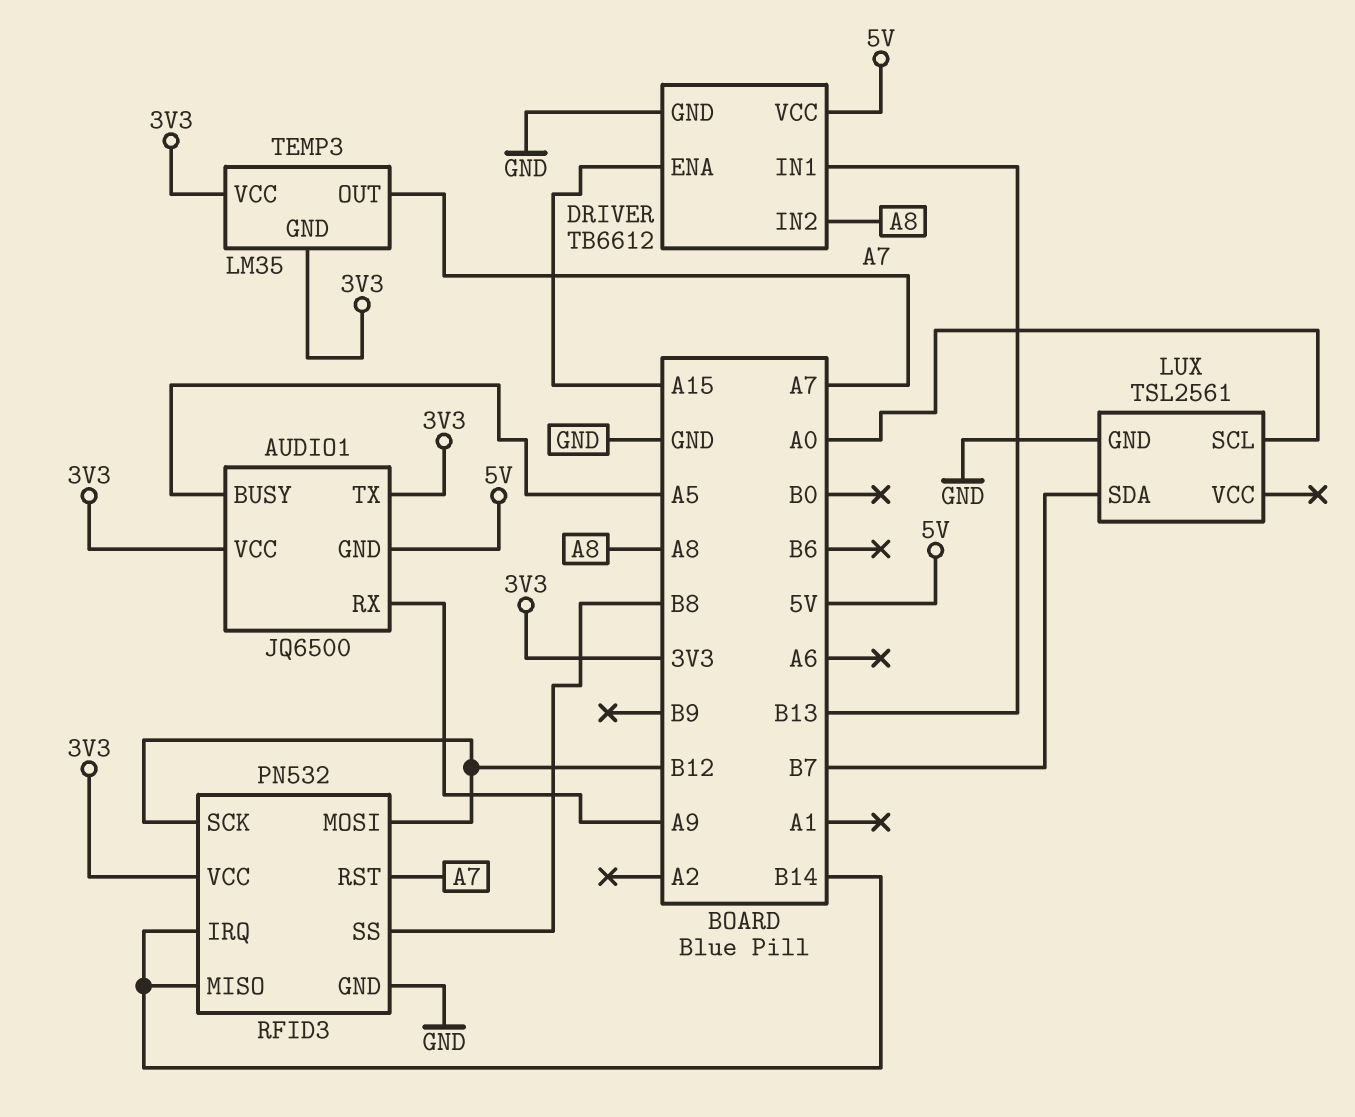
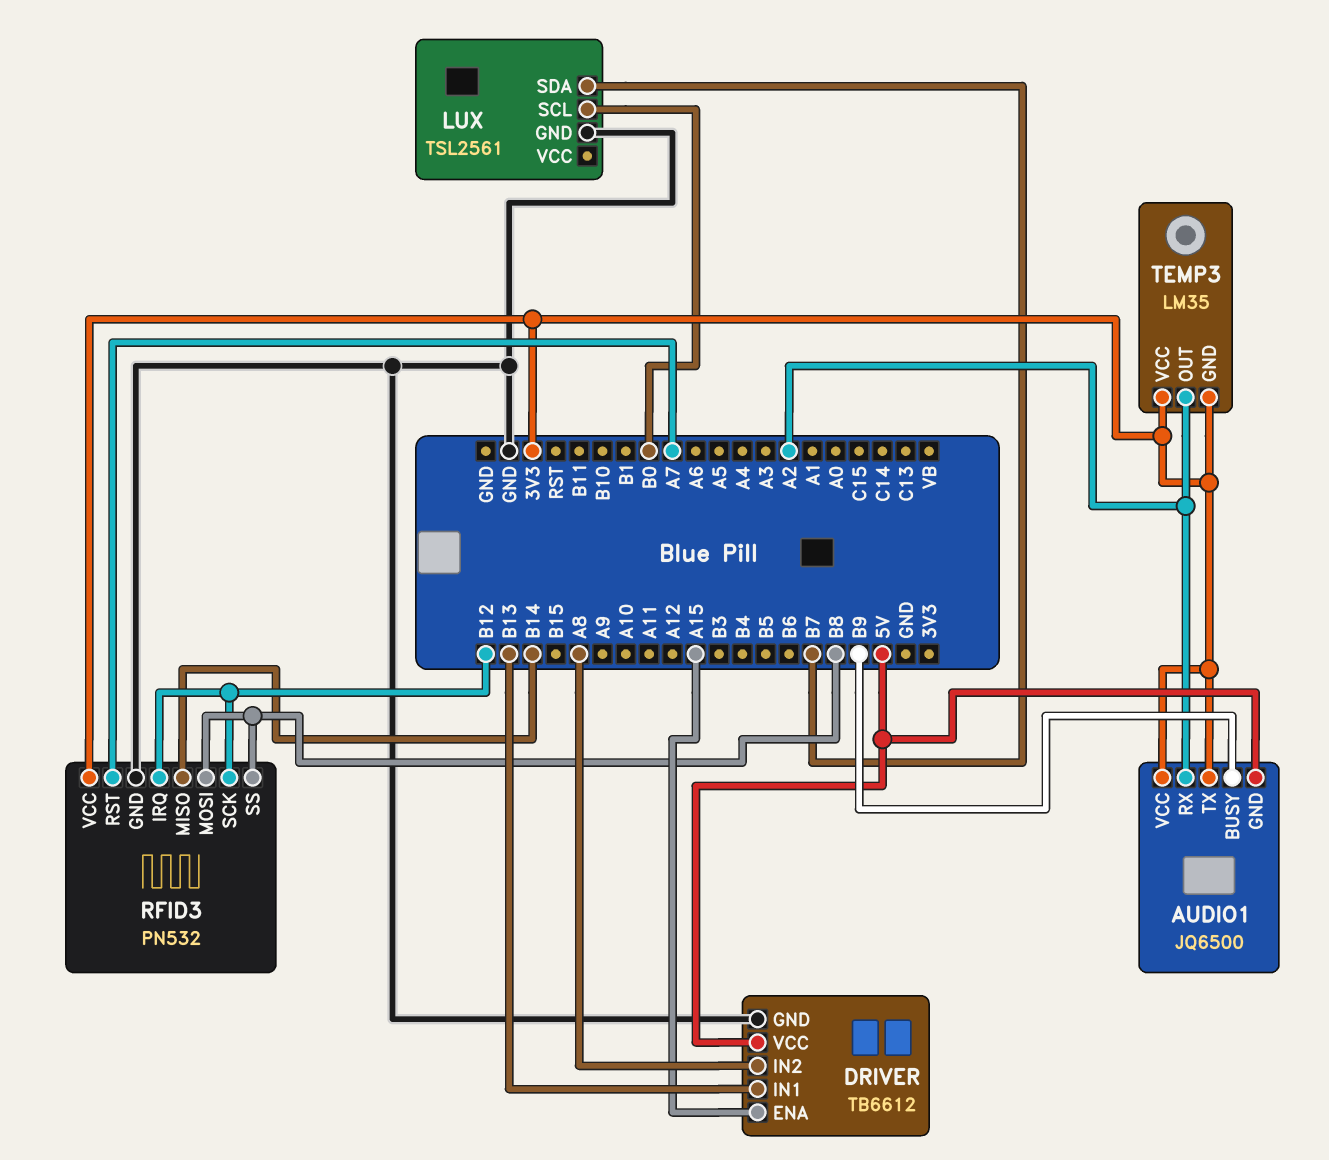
AUDIO1 pin BUSY: A5 -> B9
AUDIO1 pin RX: A9 -> A2
LUX pin SCL: A0 -> B0
RFID3 pin IRQ: B14 -> B12
RFID3 pin MOSI: B12 -> B8
TEMP3 pin OUT: A7 -> A2

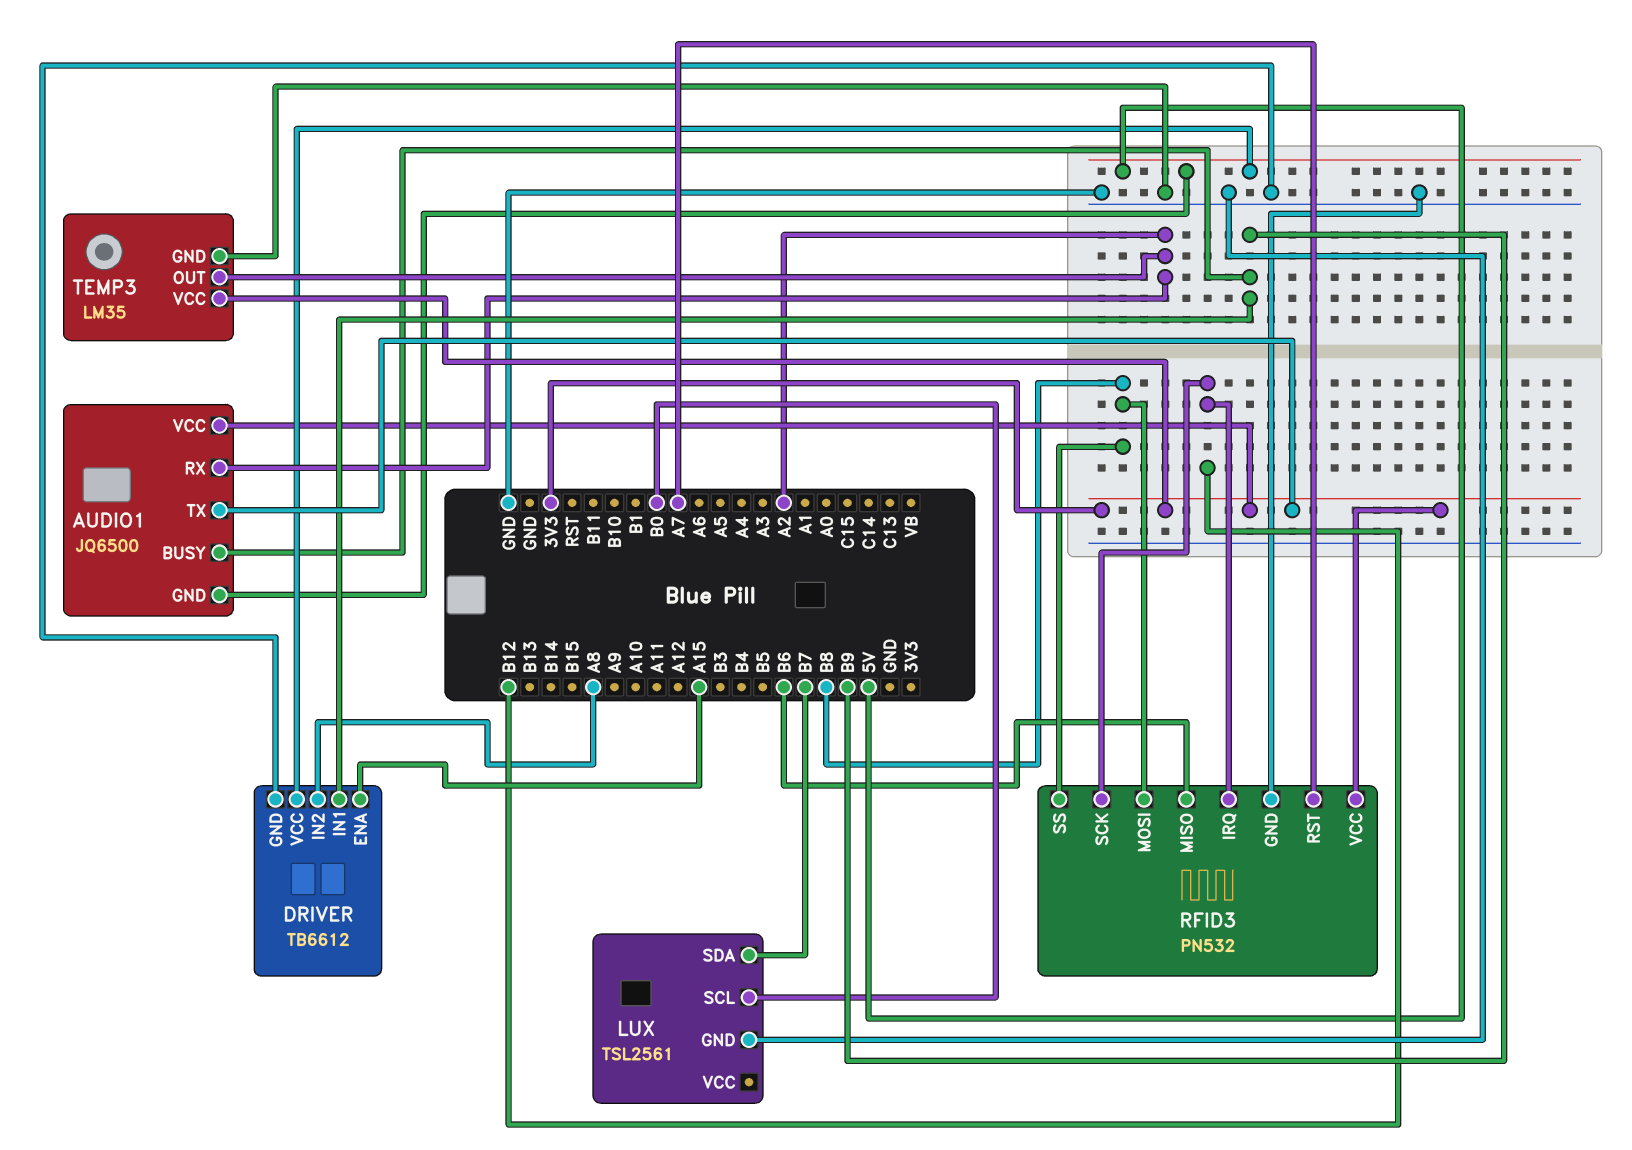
DRIVER pin IN1: B13 -> B9
RFID3 pin MISO: B14 -> B6
TEMP3 pin GND: 3V3 -> GND

